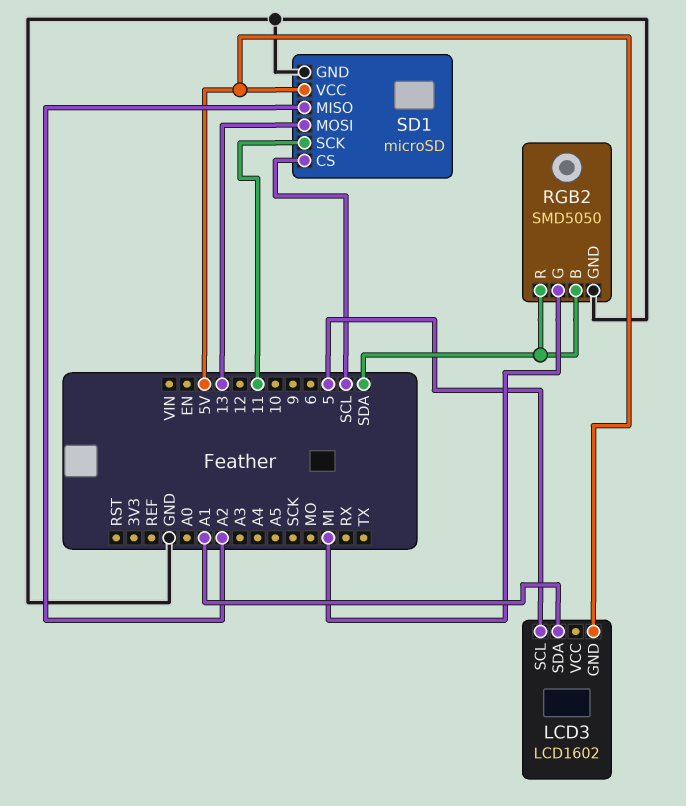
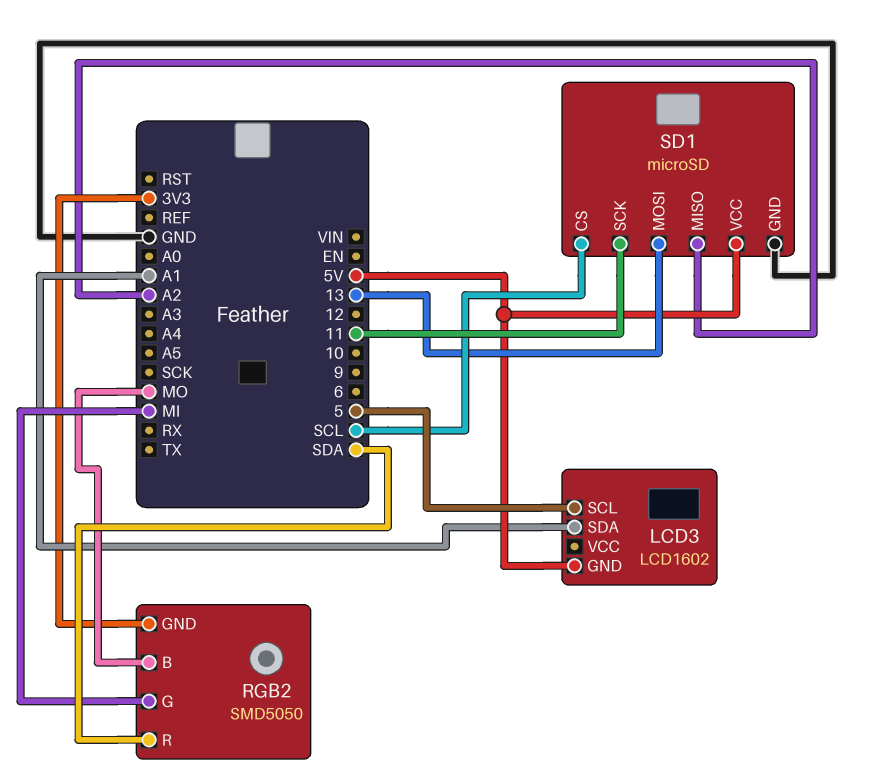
RGB2 pin B: SDA -> MO
RGB2 pin GND: GND -> 3V3

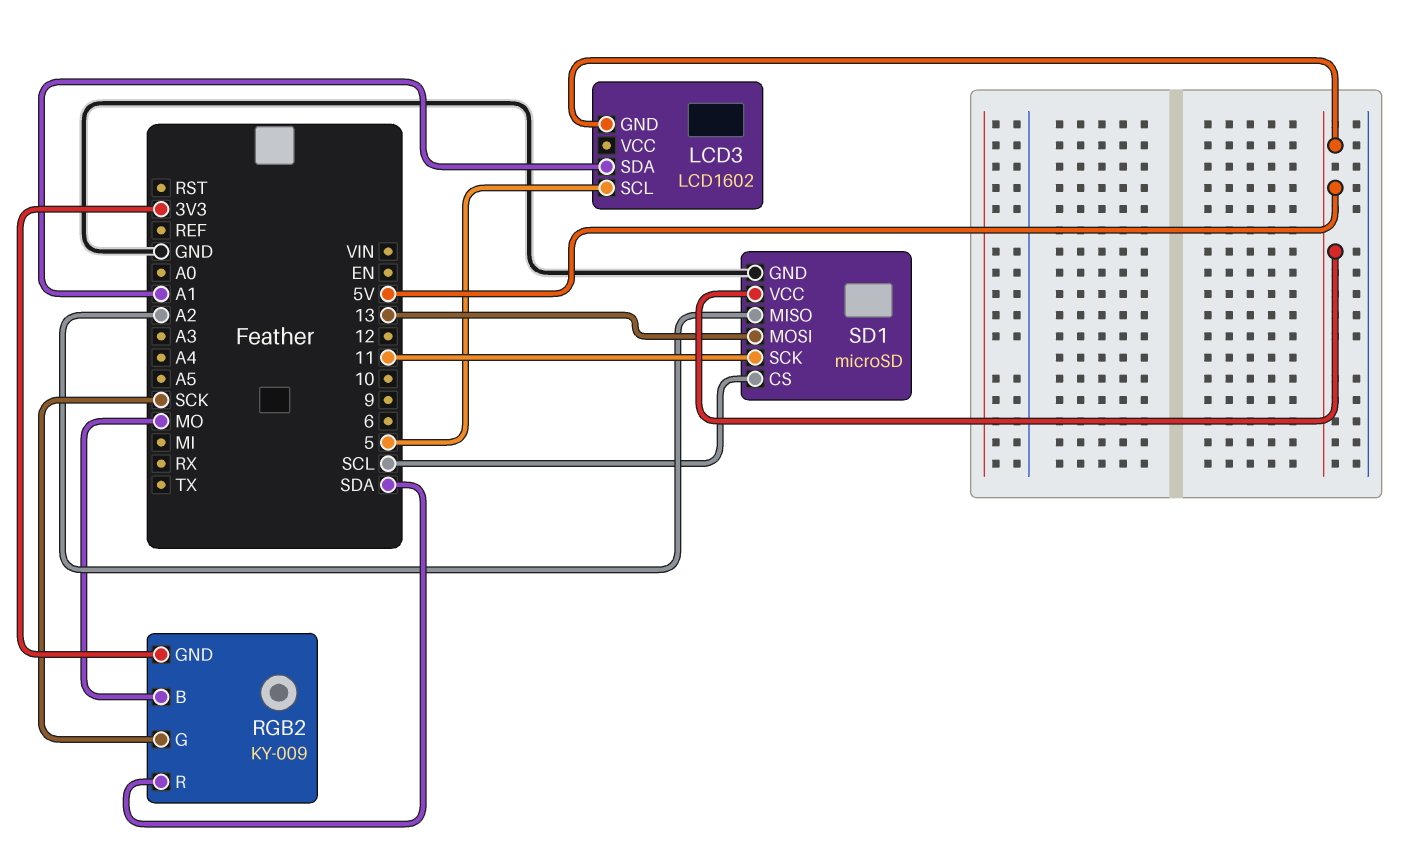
RGB2: SMD5050 -> KY-009
RGB2 pin G: MI -> SCK

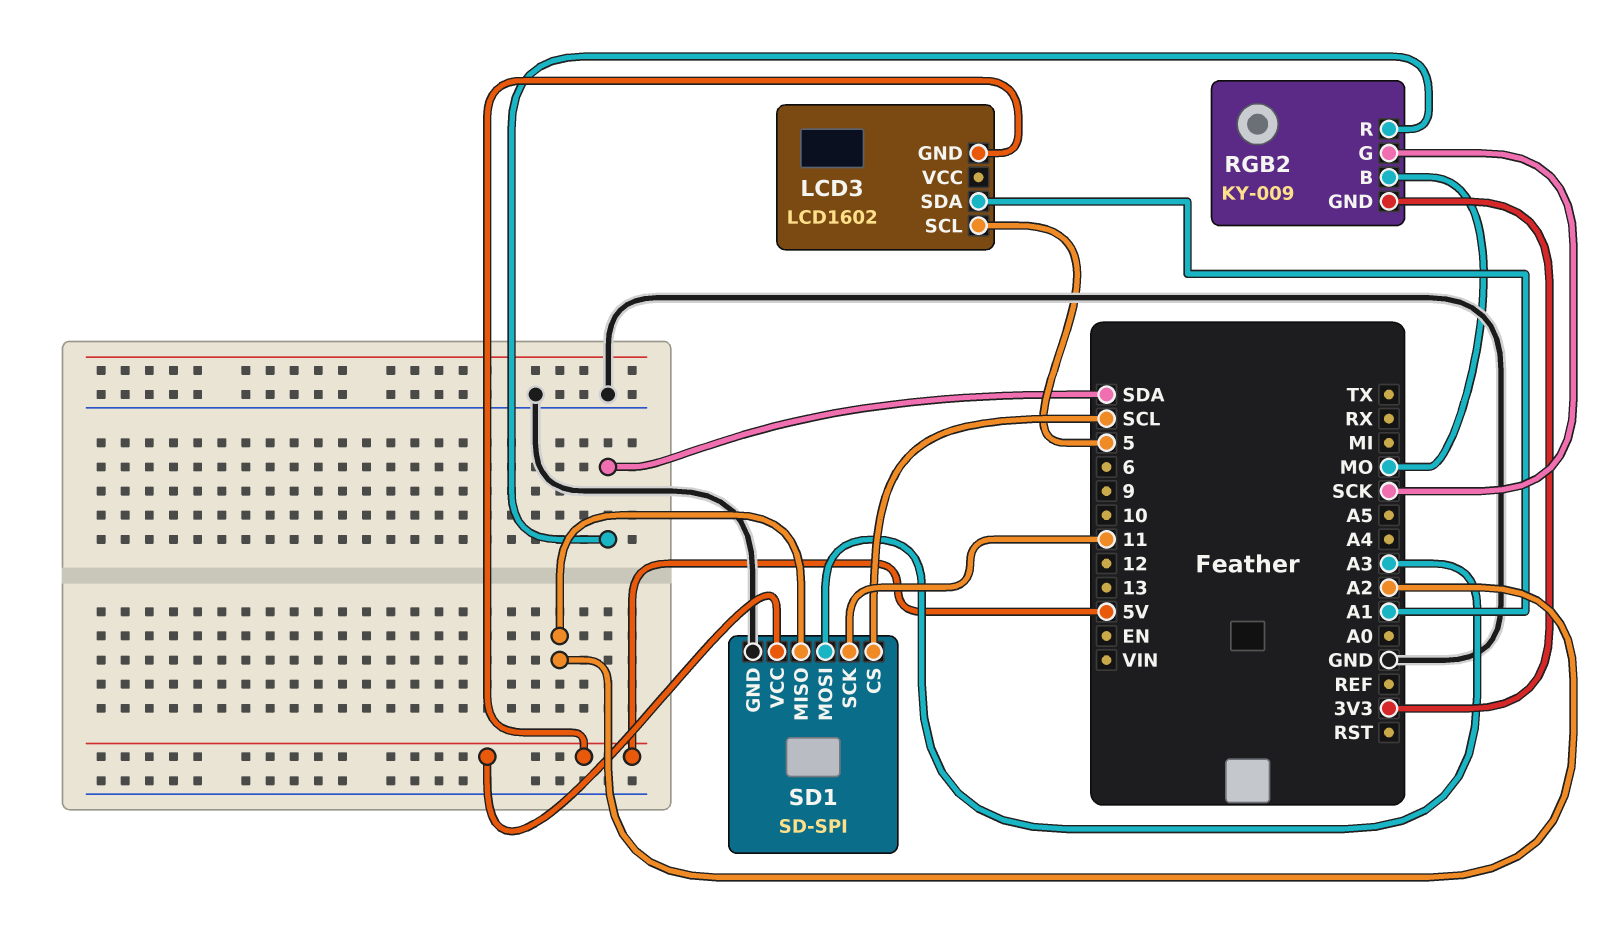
SD1: microSD -> SD-SPI
SD1 pin MOSI: 13 -> A3

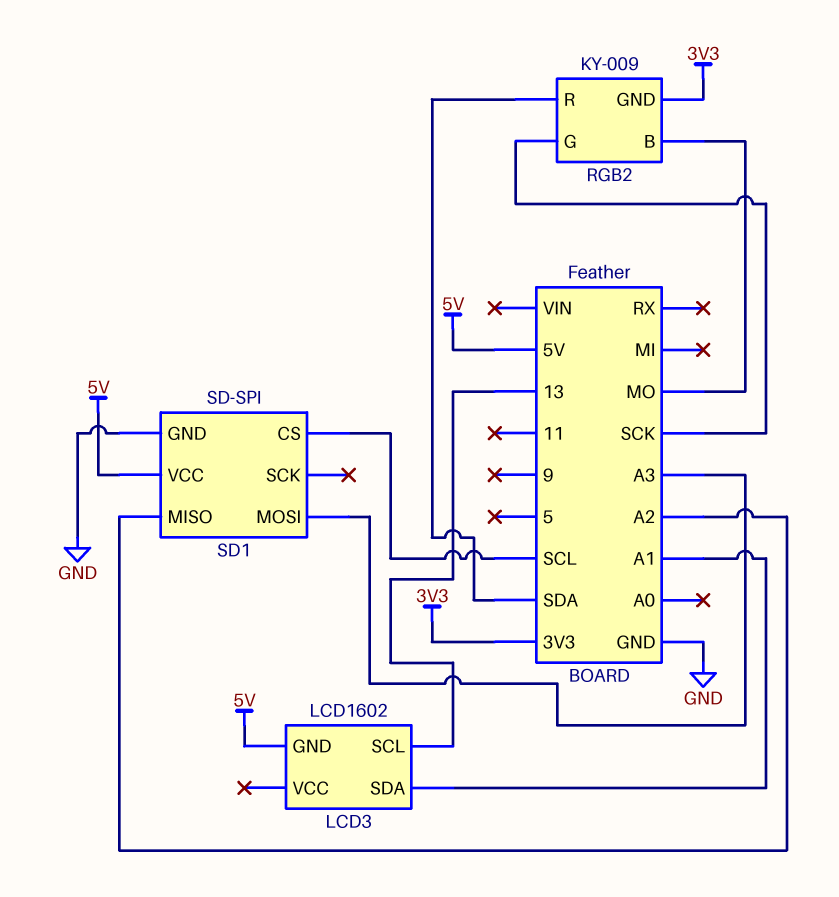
LCD3 pin SCL: 5 -> 13
SD1 pin SCK: 11 -> none

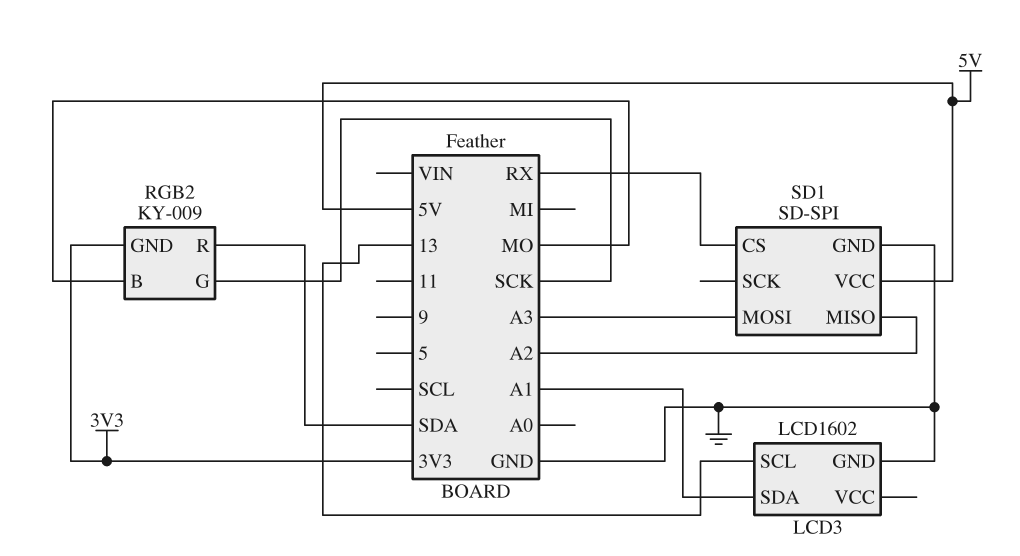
LCD3 pin GND: 5V -> GND
SD1 pin CS: SCL -> RX

